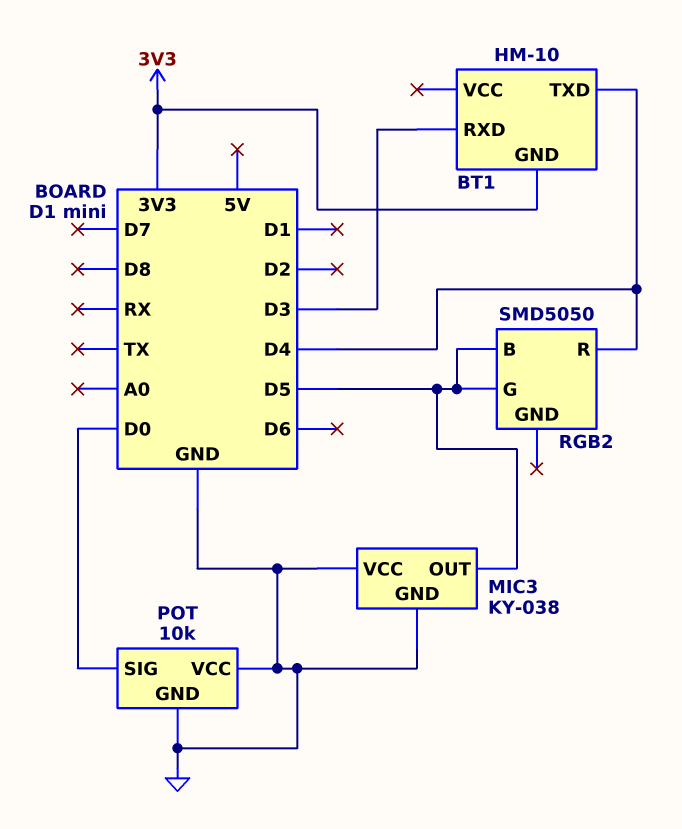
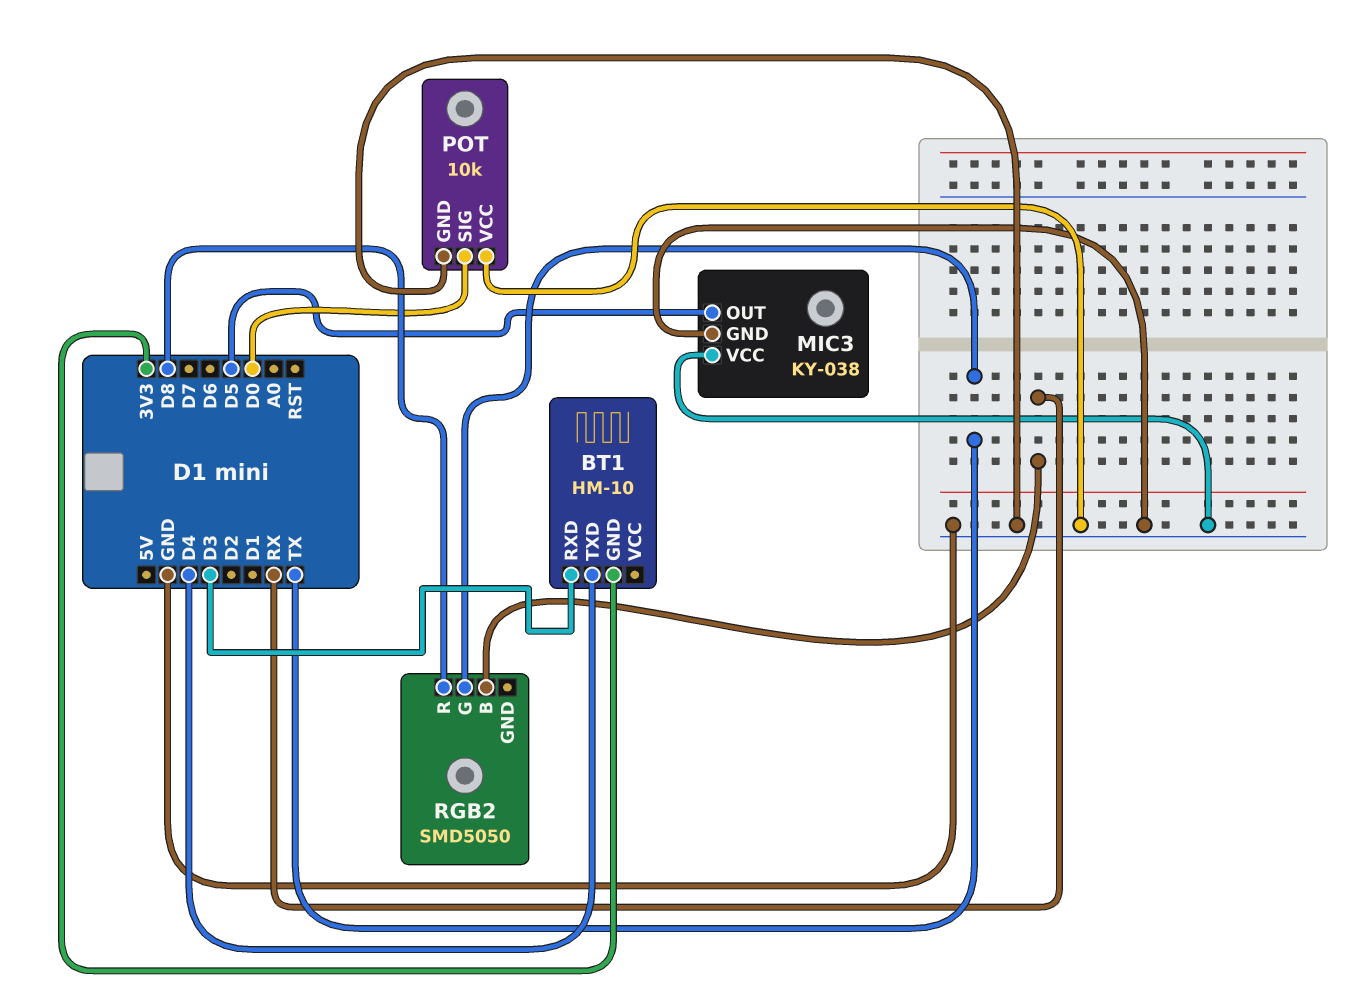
RGB2 pin B: D5 -> RX
RGB2 pin G: D5 -> TX
RGB2 pin R: D4 -> D8

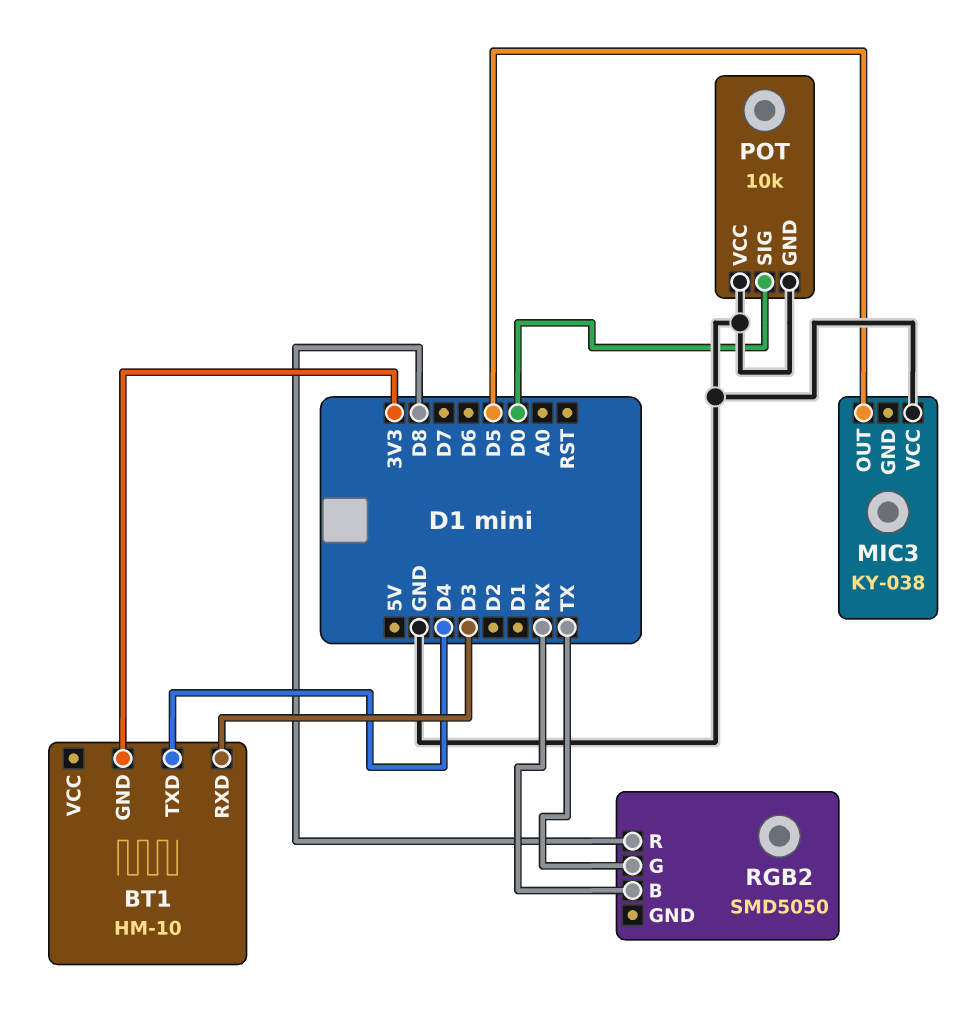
MIC3 pin GND: GND -> none

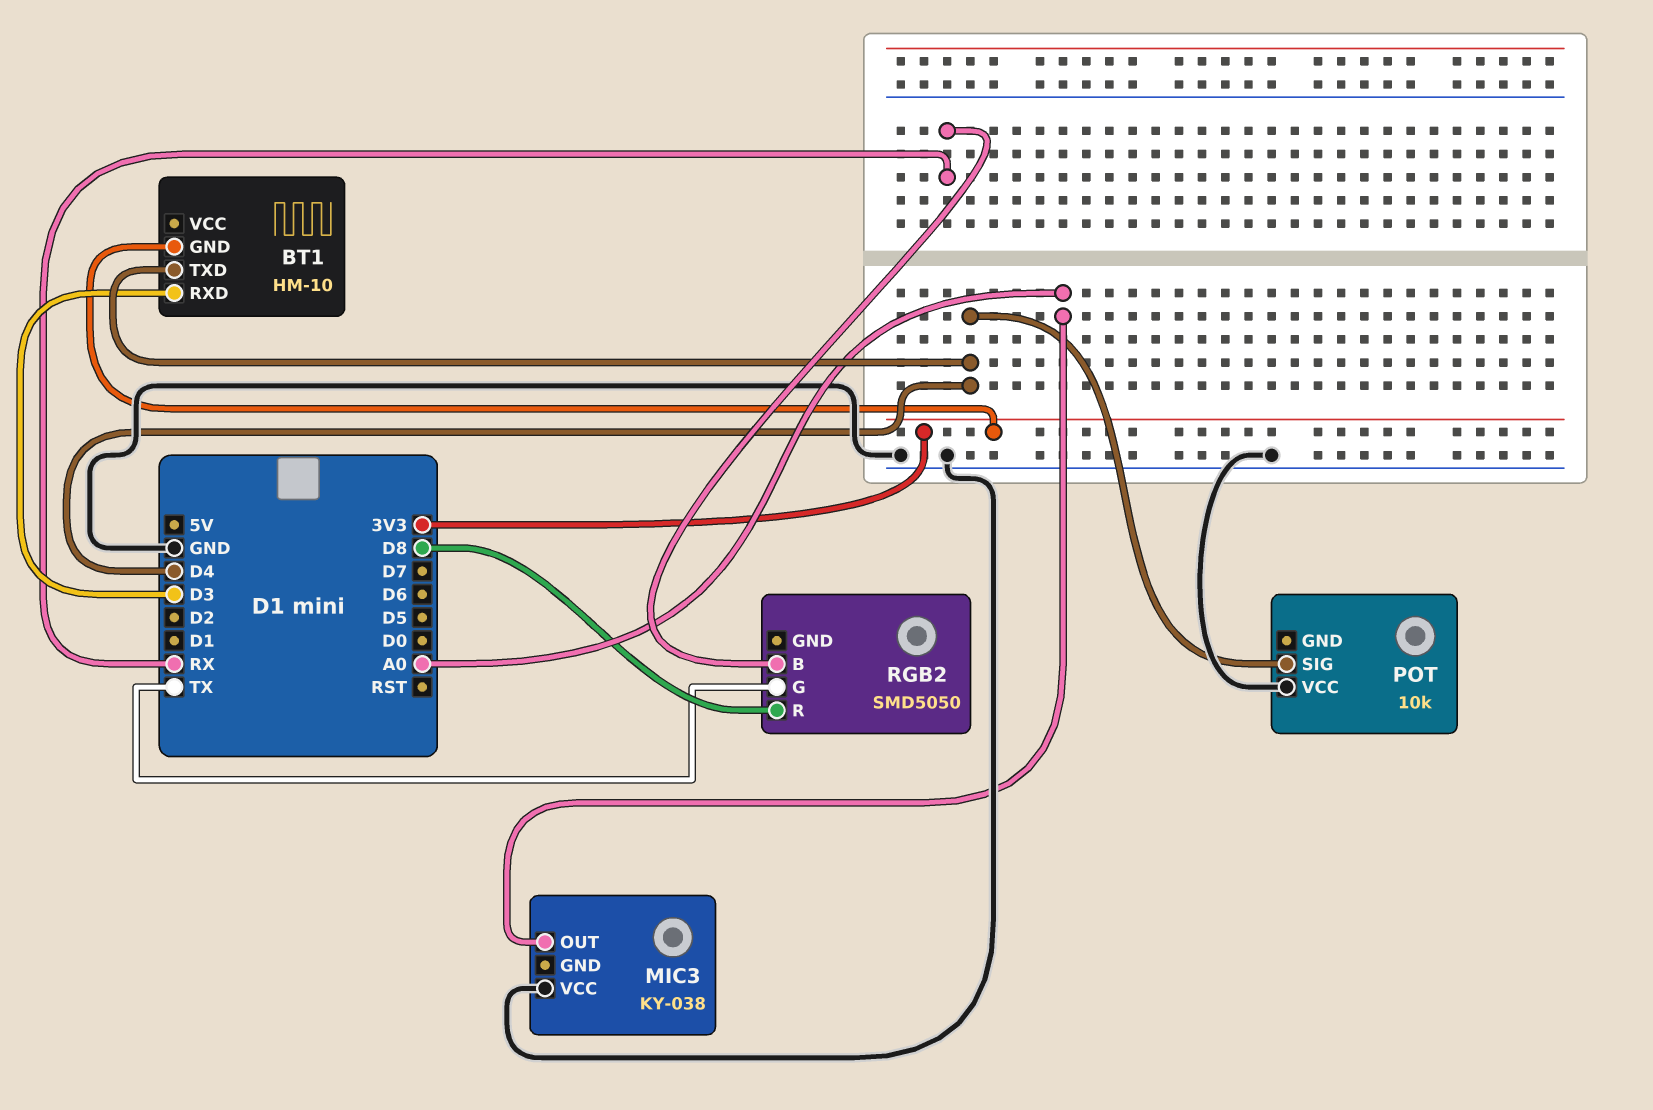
MIC3 pin OUT: D5 -> A0
POT pin GND: GND -> none
POT pin SIG: D0 -> D4

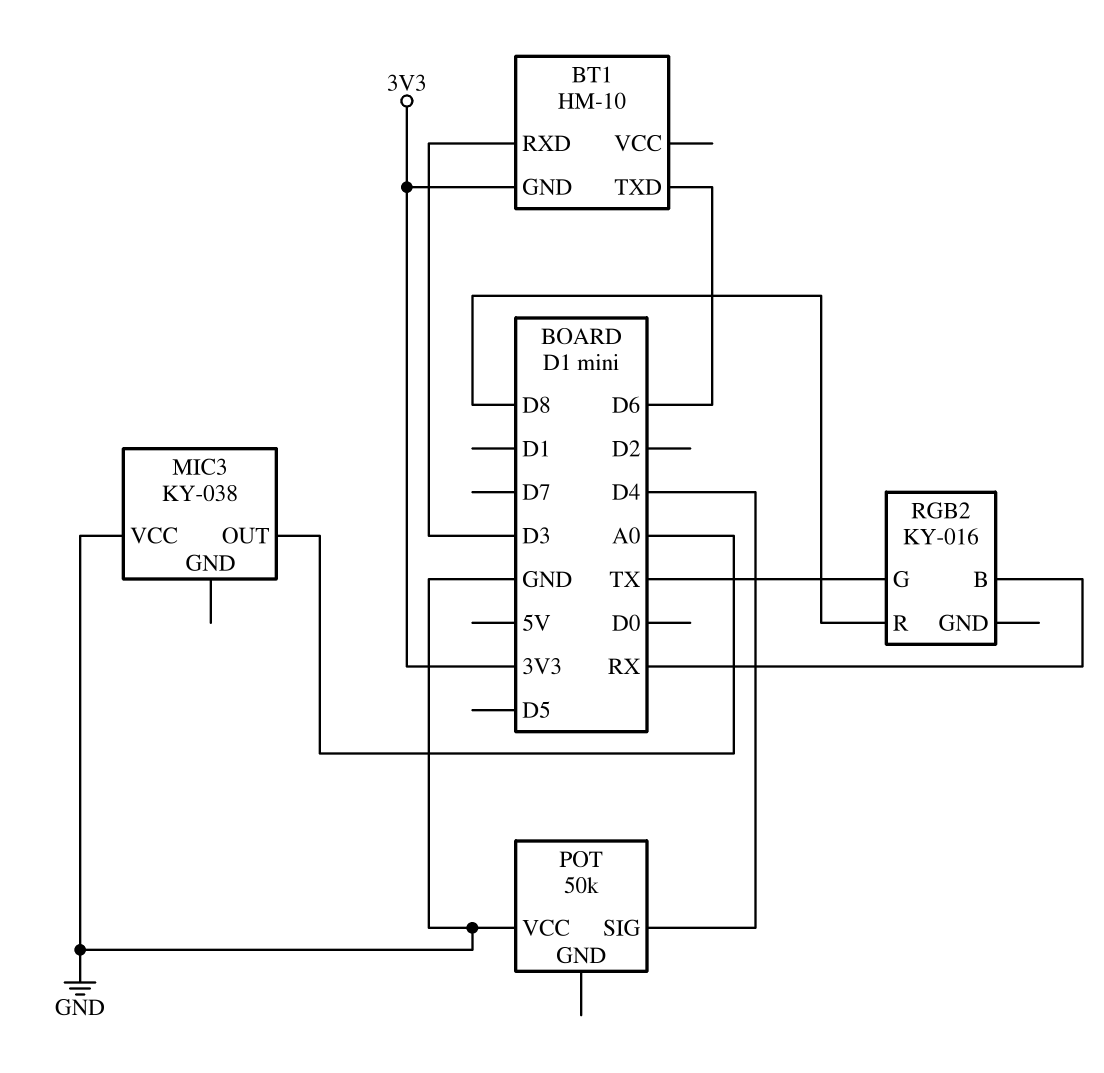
BT1 pin TXD: D4 -> D6
POT: 10k -> 50k
RGB2: SMD5050 -> KY-016

